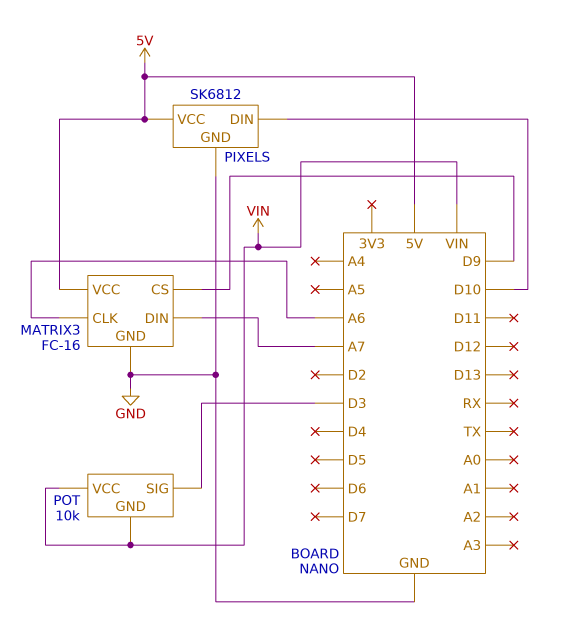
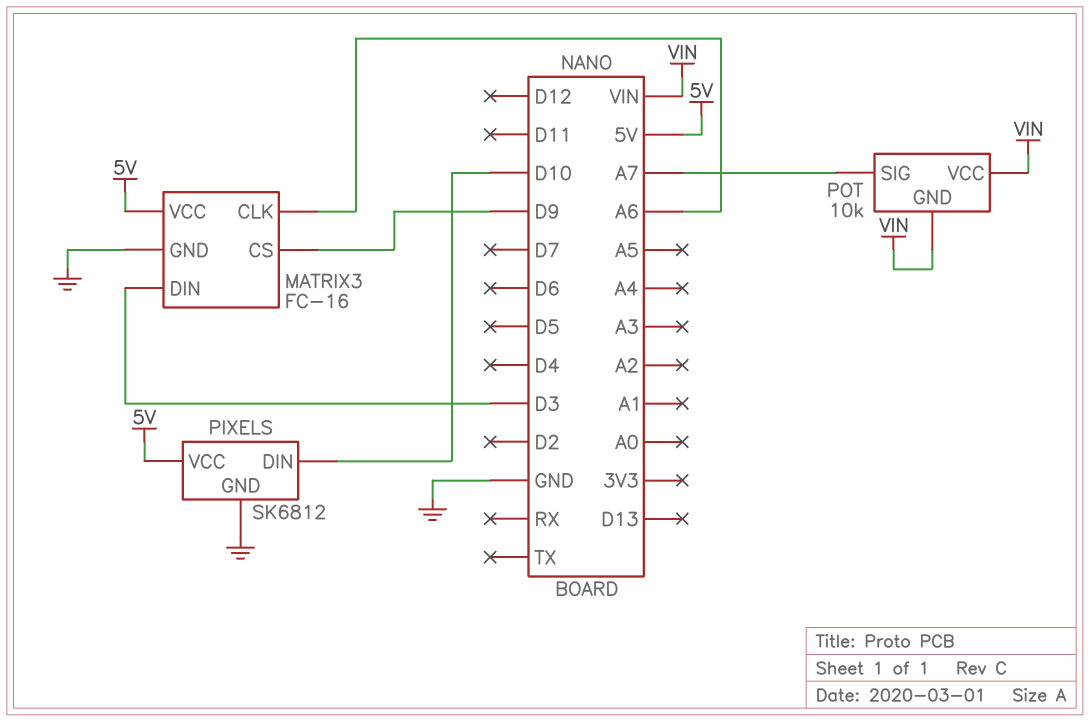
MATRIX3 pin DIN: A7 -> D3
POT pin SIG: D3 -> A7

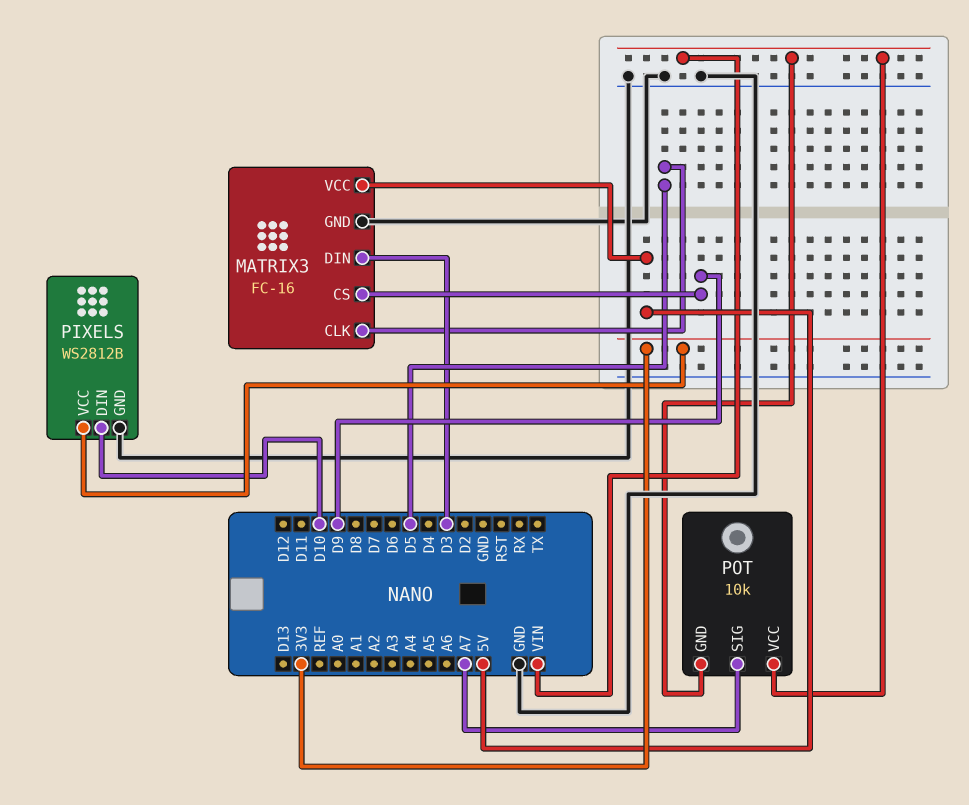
MATRIX3 pin CLK: A6 -> D5
PIXELS: SK6812 -> WS2812B
PIXELS pin VCC: 5V -> 3V3

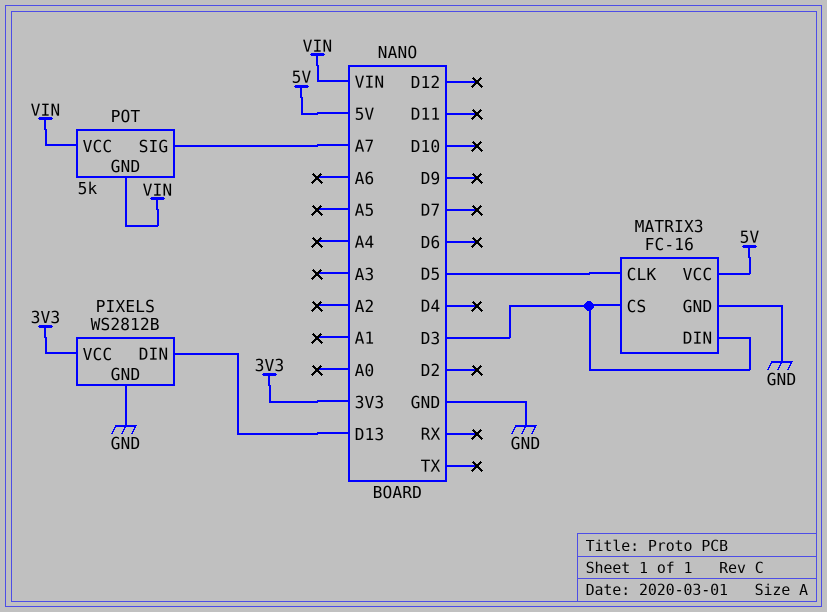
MATRIX3 pin CS: D9 -> D3
PIXELS pin DIN: D10 -> D13
POT: 10k -> 5k

